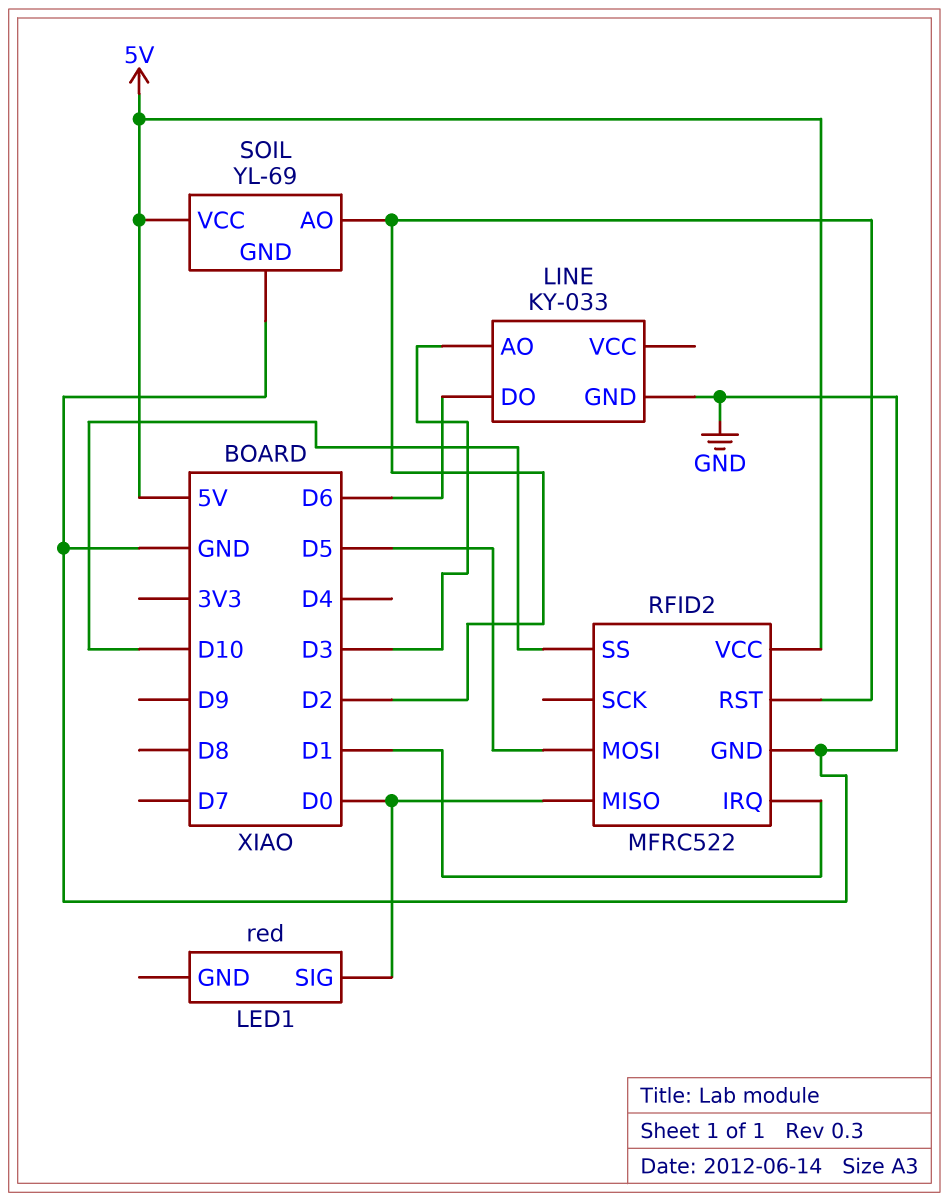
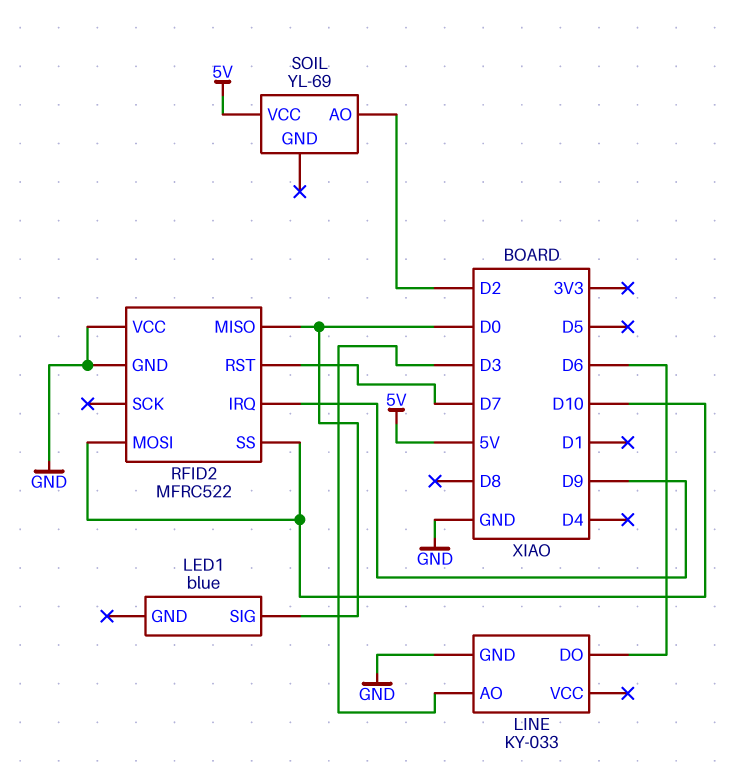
LED1: red -> blue
RFID2 pin IRQ: D1 -> D9
RFID2 pin MOSI: D5 -> D10
RFID2 pin RST: D2 -> D7
RFID2 pin VCC: 5V -> GND
SOIL pin GND: GND -> none

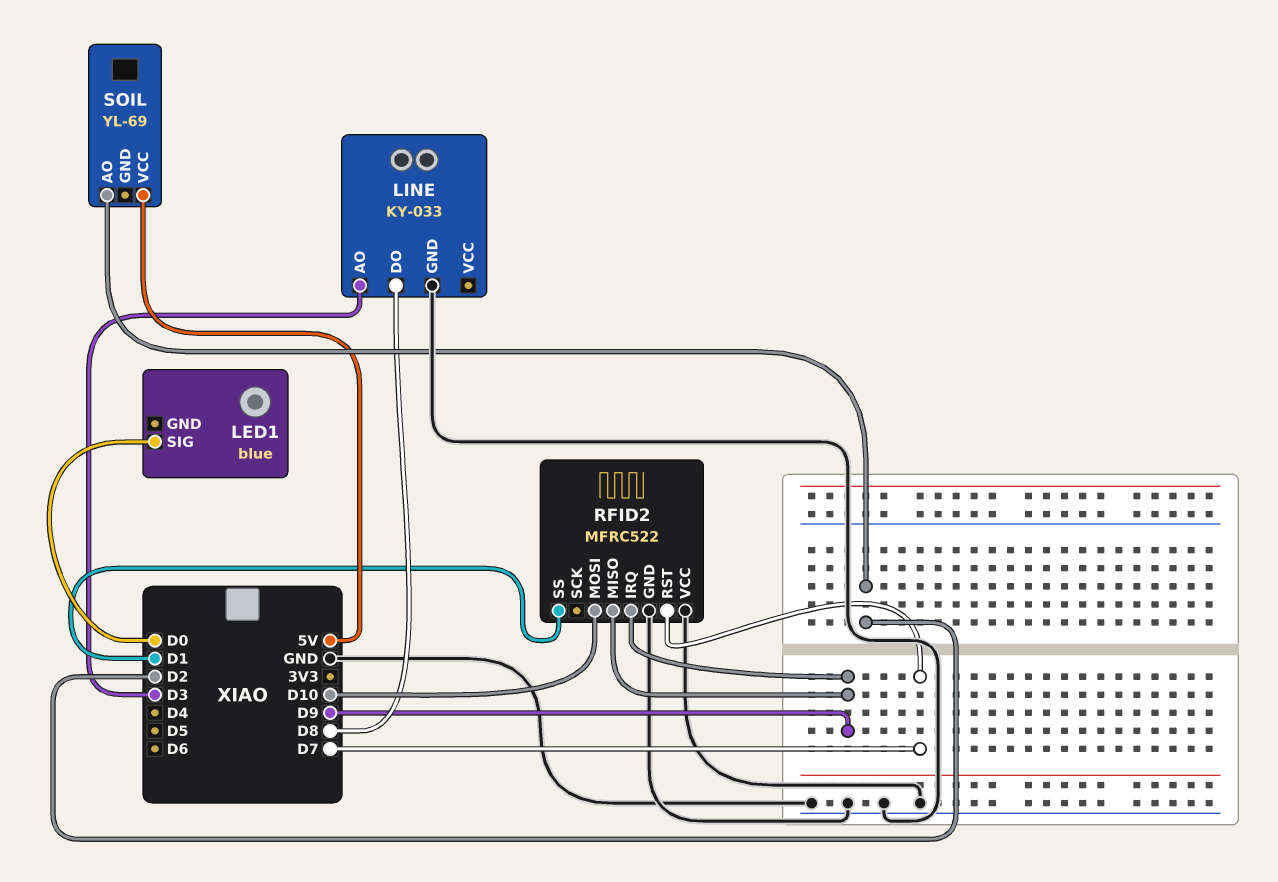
LINE pin DO: D6 -> D8
RFID2 pin MISO: D0 -> D9
RFID2 pin SS: D10 -> D1

